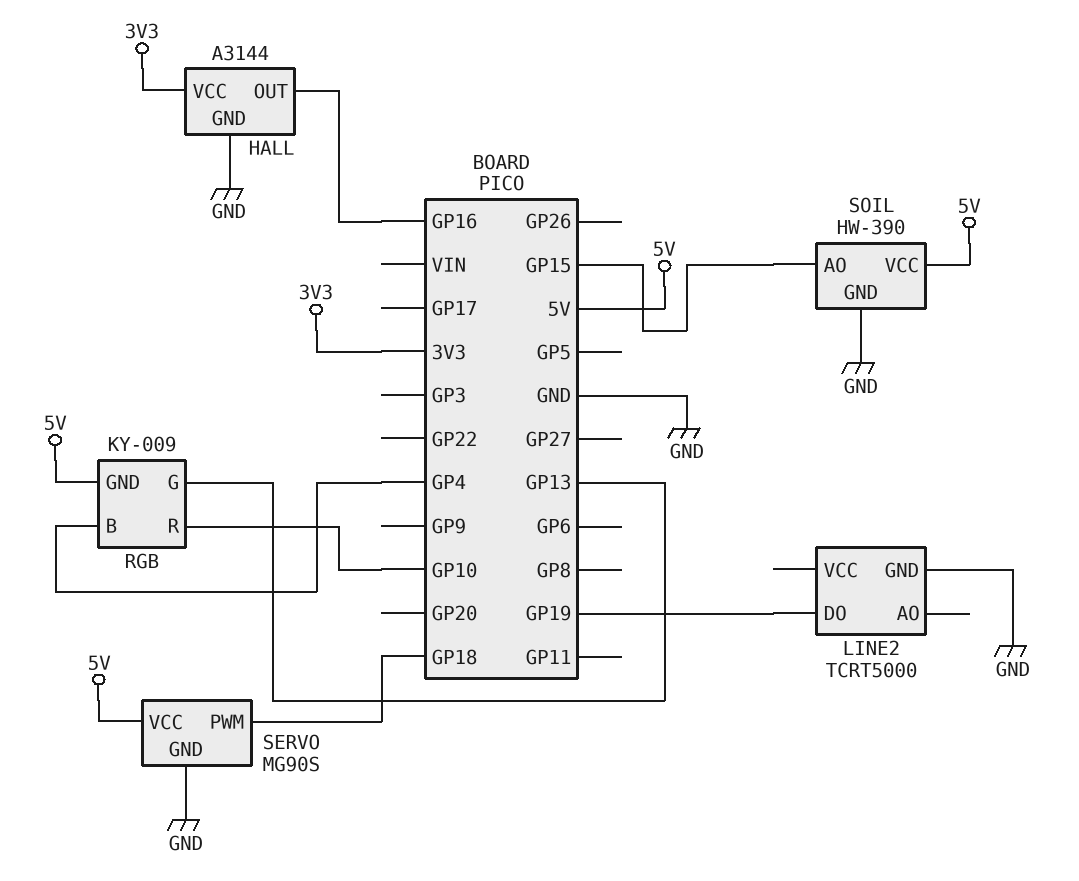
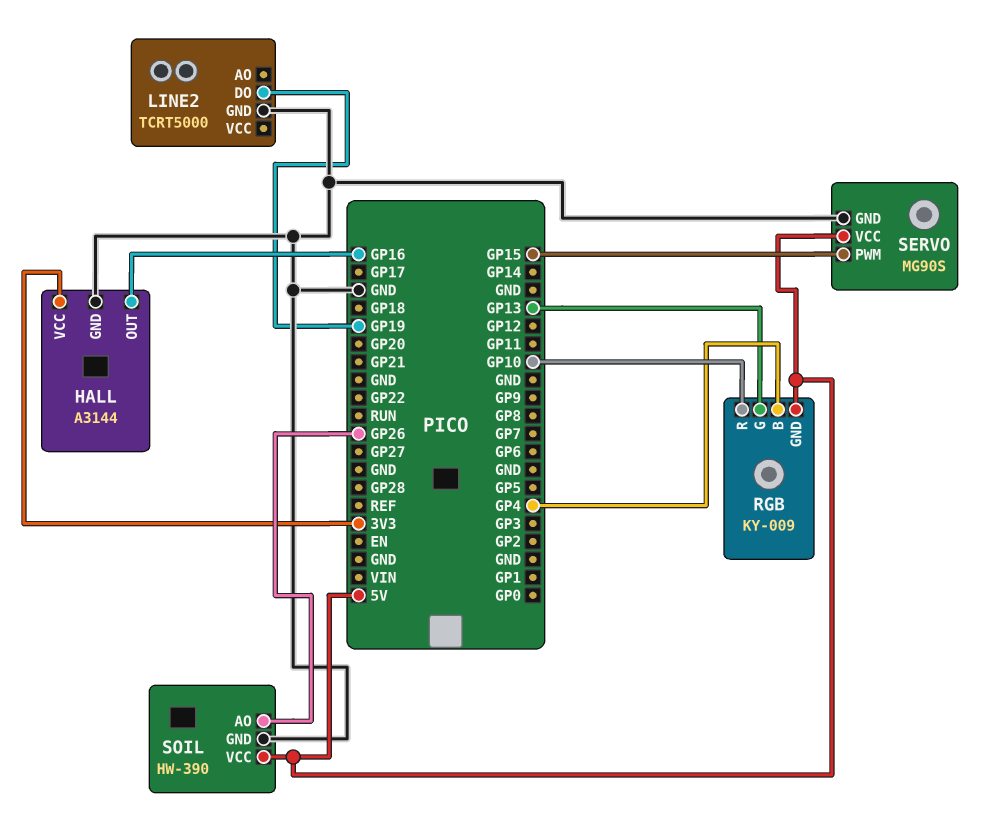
SERVO pin PWM: GP18 -> GP15
SOIL pin AO: GP15 -> GP26

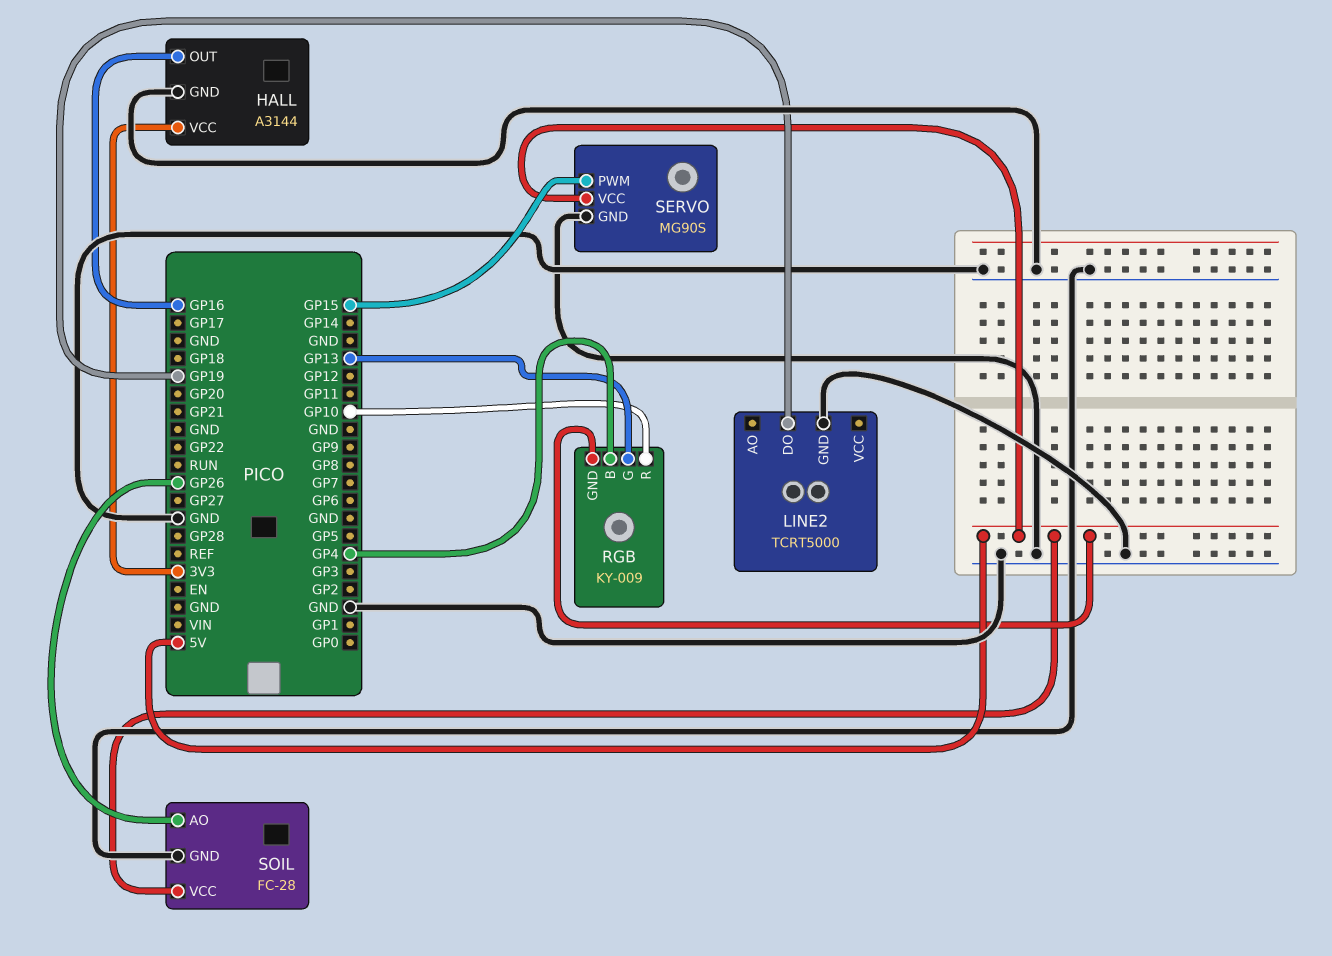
SOIL: HW-390 -> FC-28

